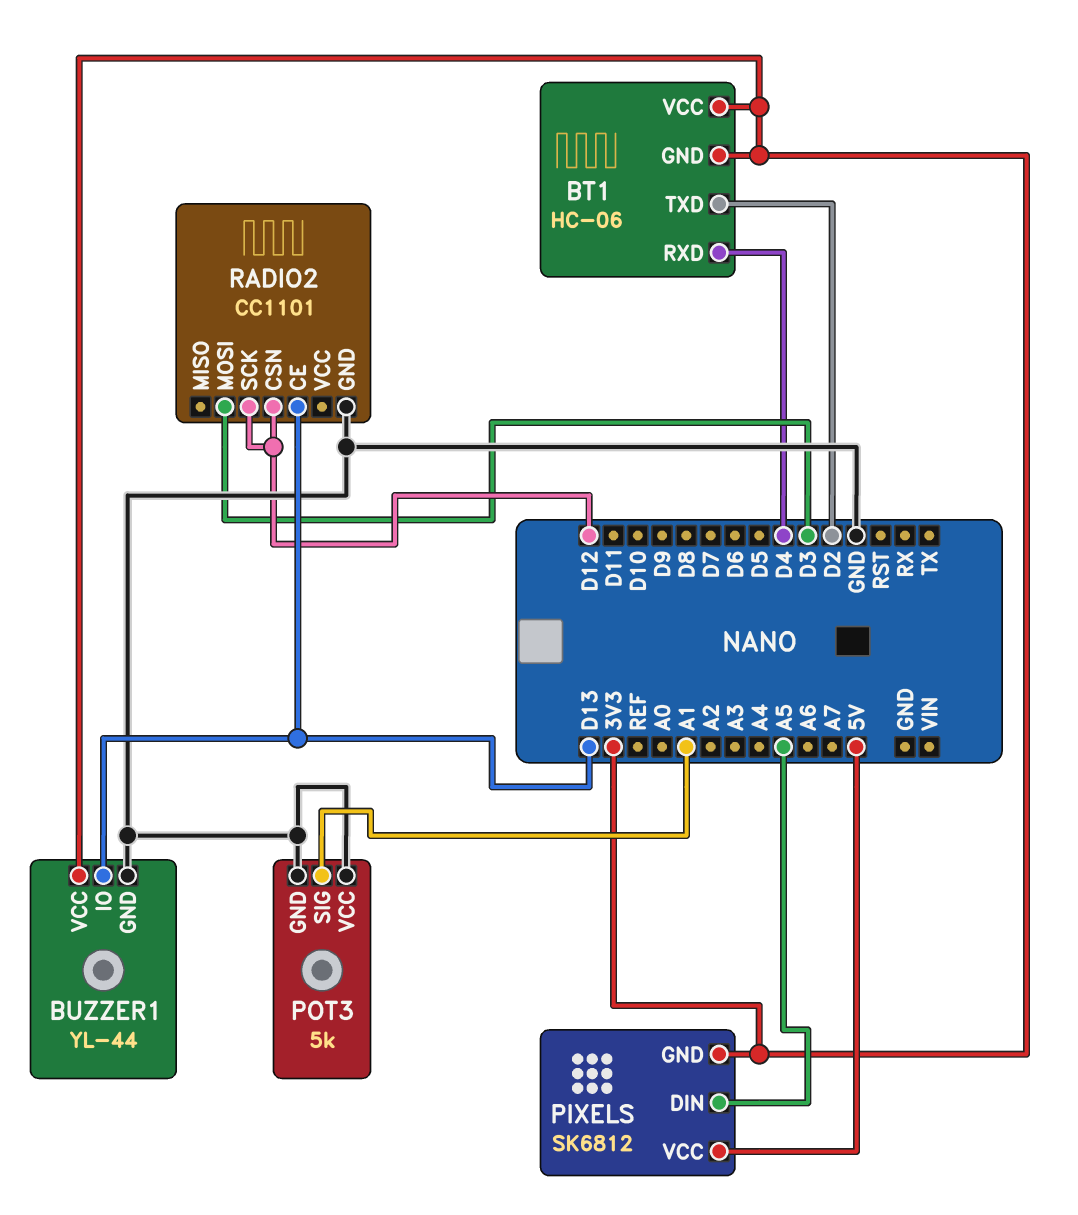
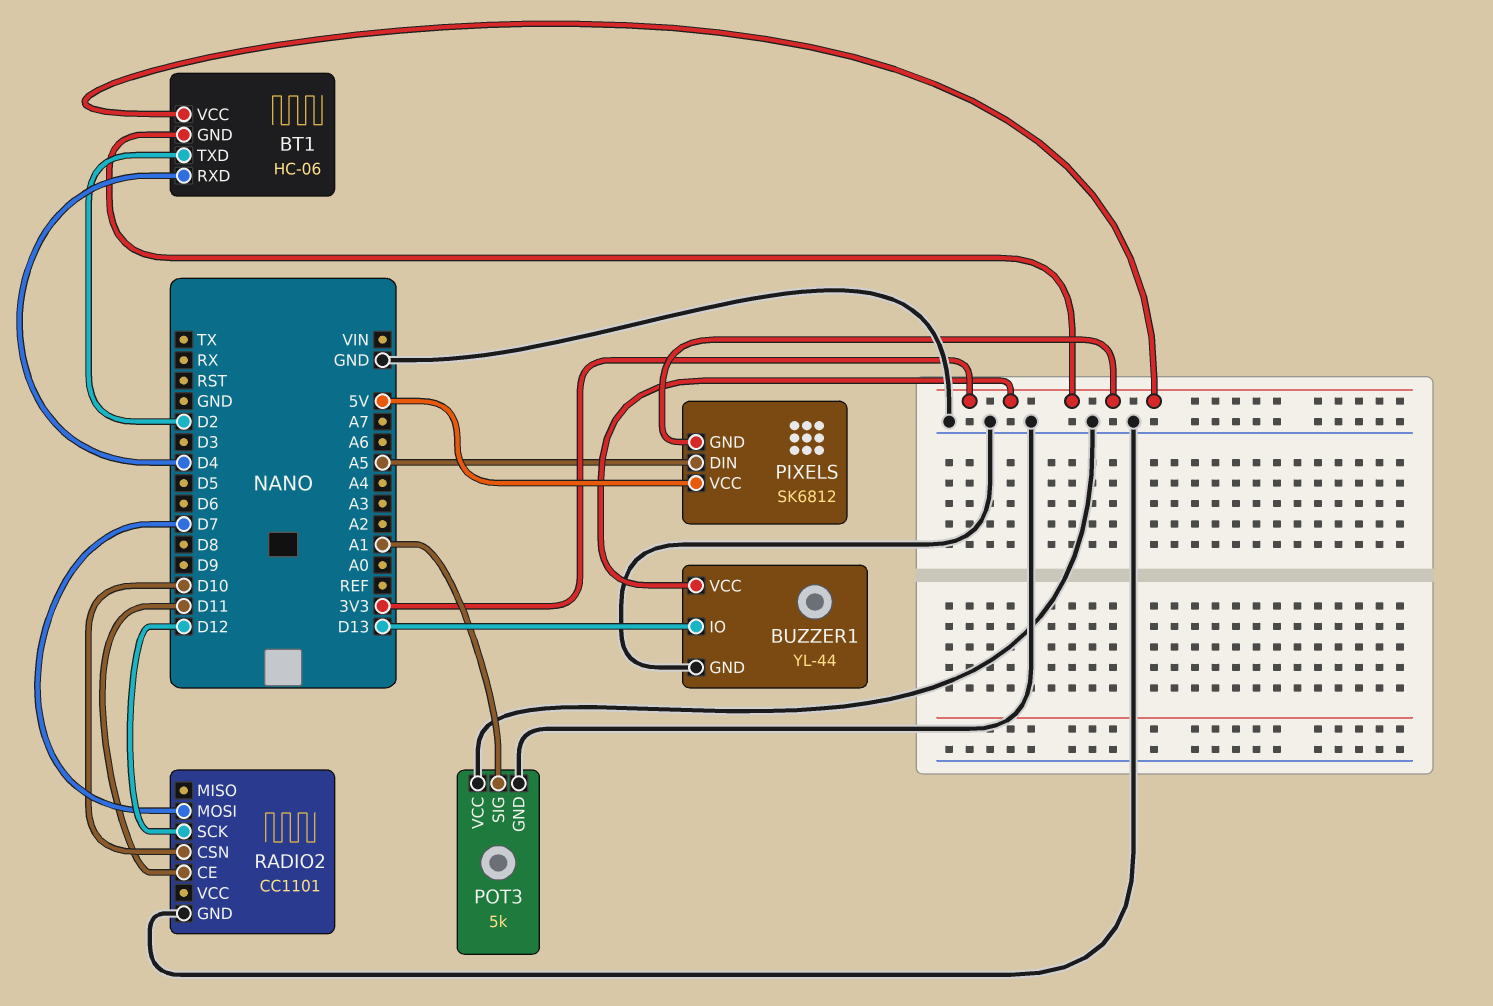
RADIO2 pin CE: D13 -> D11
RADIO2 pin CSN: D12 -> D10
RADIO2 pin MOSI: D3 -> D7

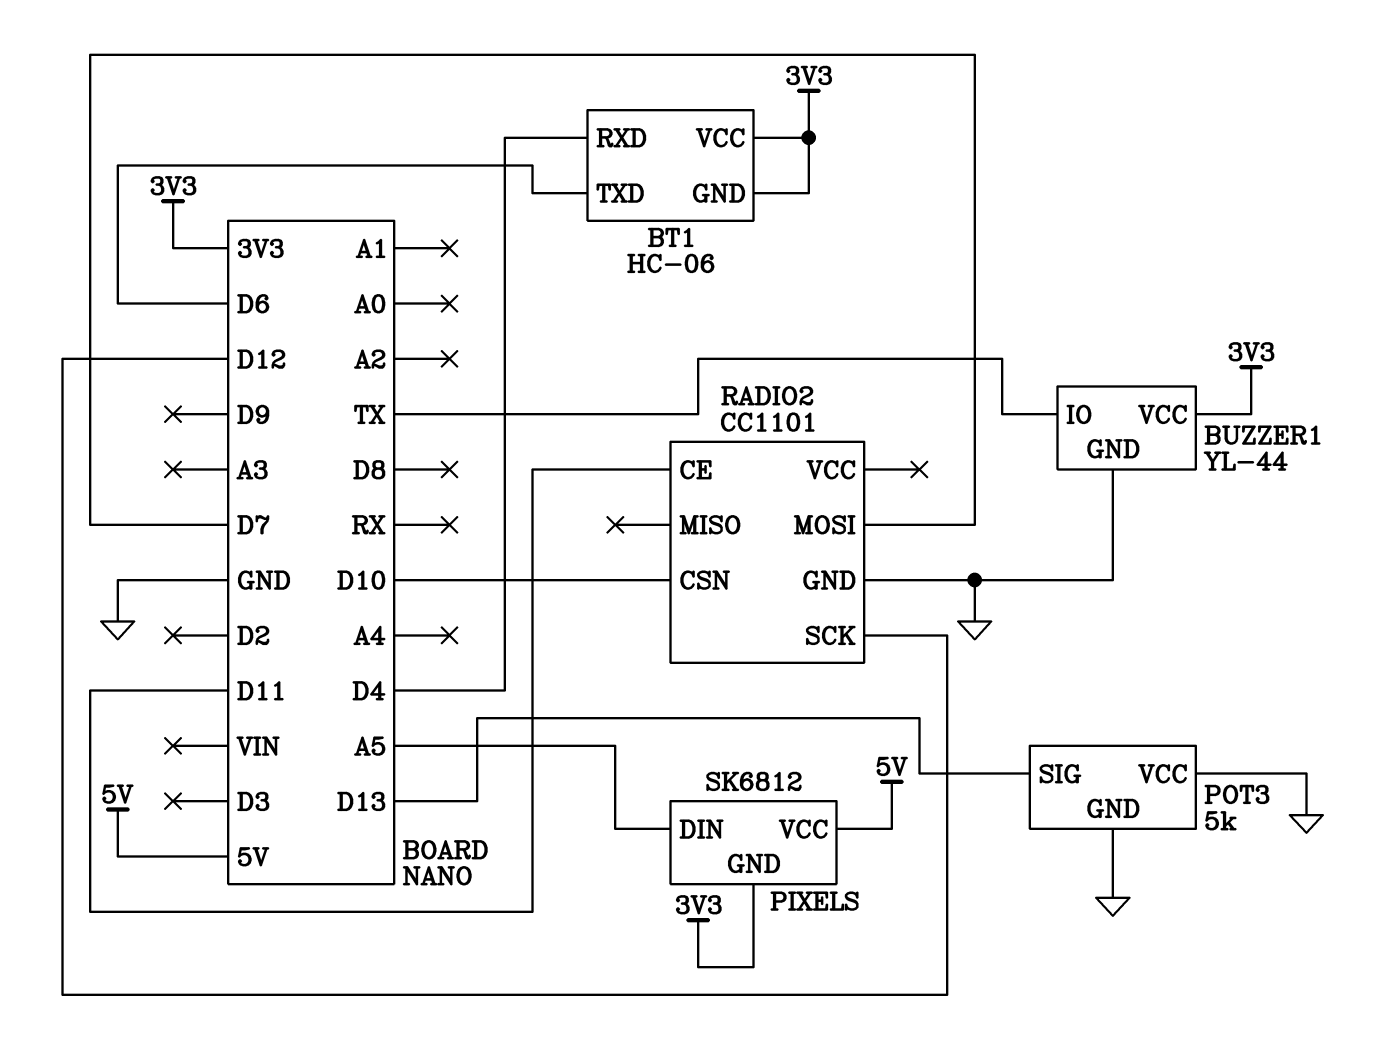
BT1 pin TXD: D2 -> D6
BUZZER1 pin IO: D13 -> TX
POT3 pin SIG: A1 -> D13

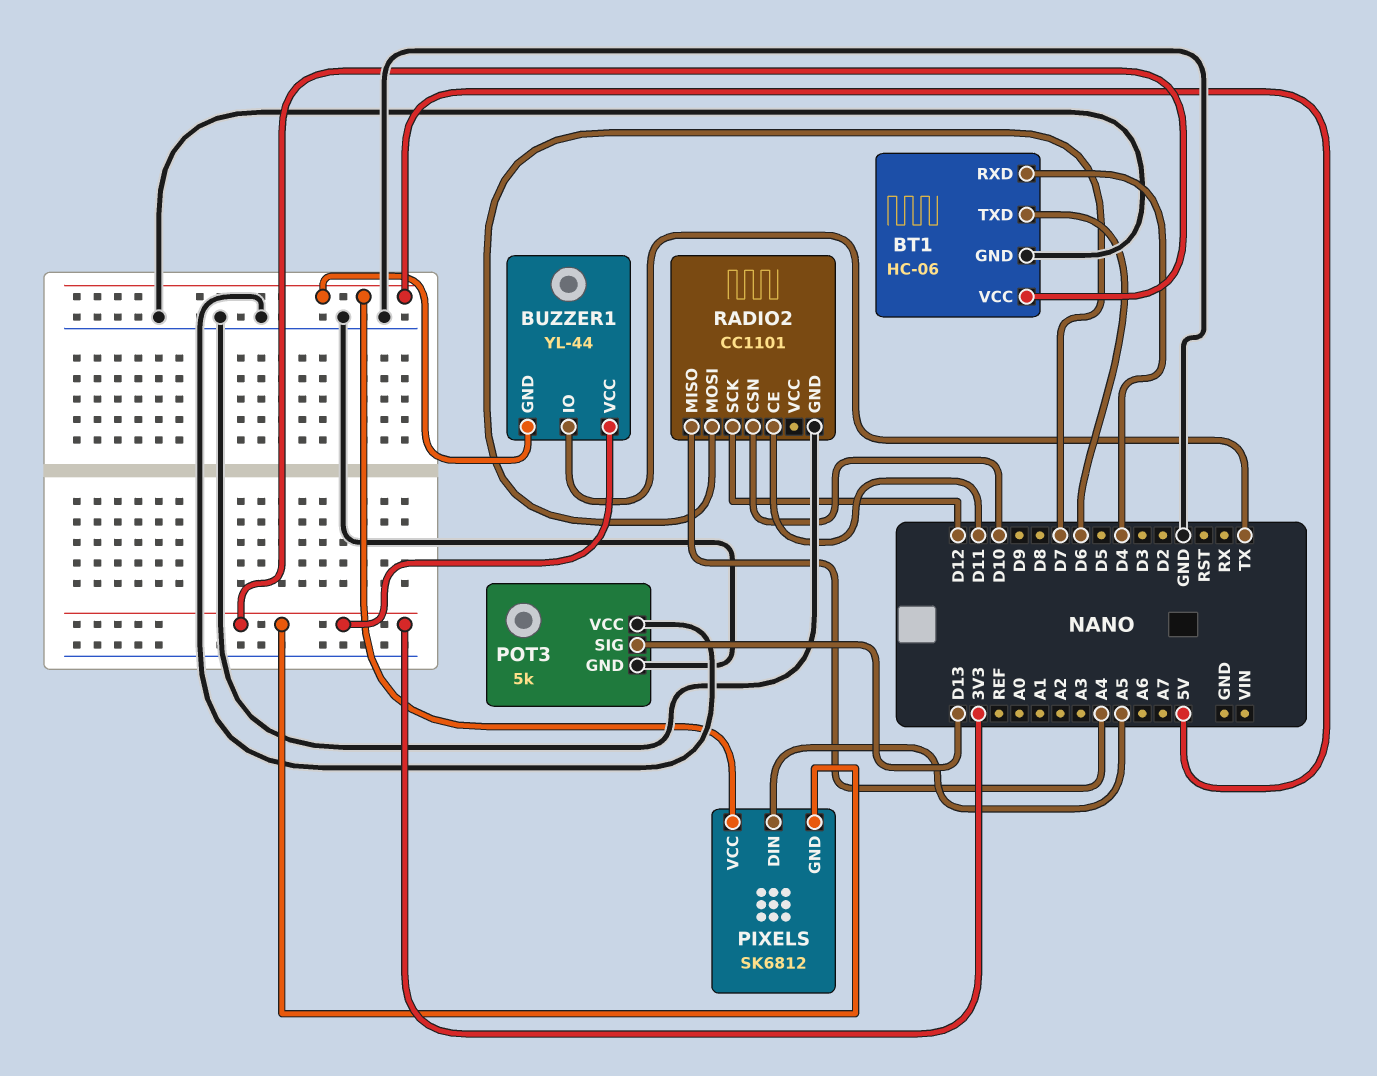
BT1 pin GND: 3V3 -> GND
BUZZER1 pin GND: GND -> 5V
RADIO2 pin MISO: none -> A4

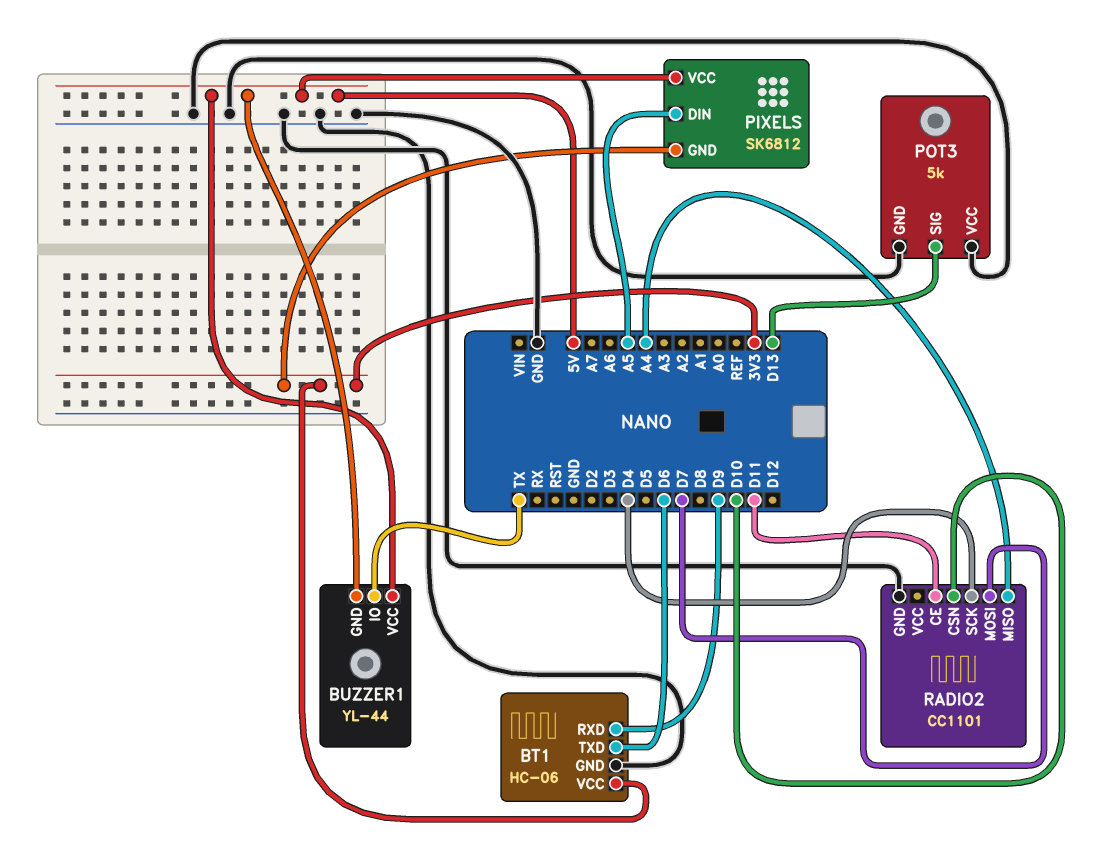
BT1 pin RXD: D4 -> D9
BUZZER1 pin VCC: 3V3 -> 5V
RADIO2 pin SCK: D12 -> D4

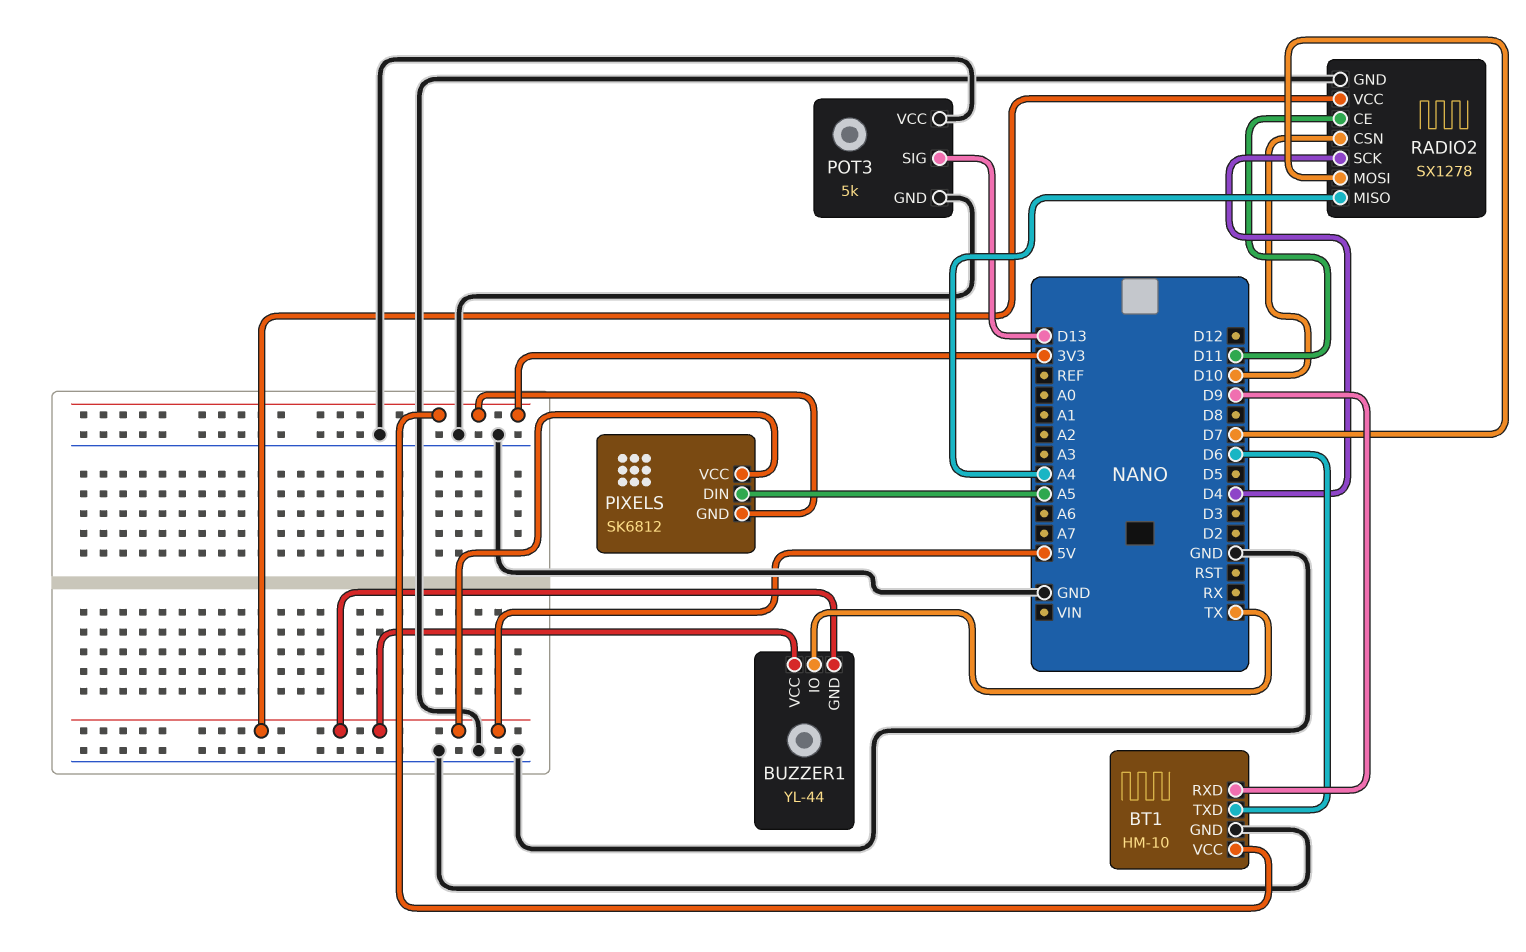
BT1: HC-06 -> HM-10
RADIO2: CC1101 -> SX1278
RADIO2 pin VCC: none -> 5V

